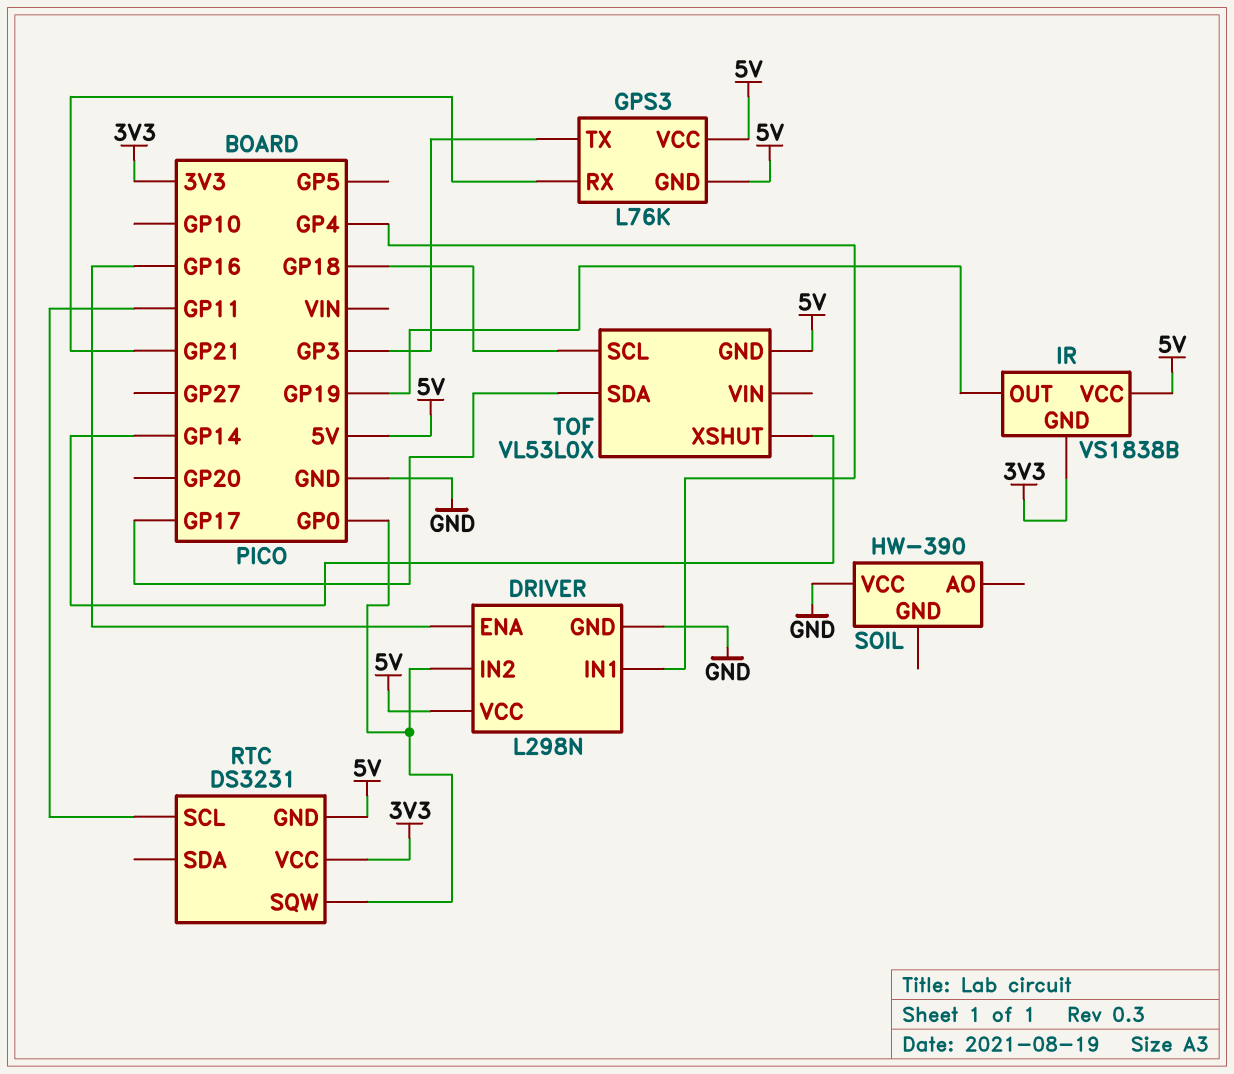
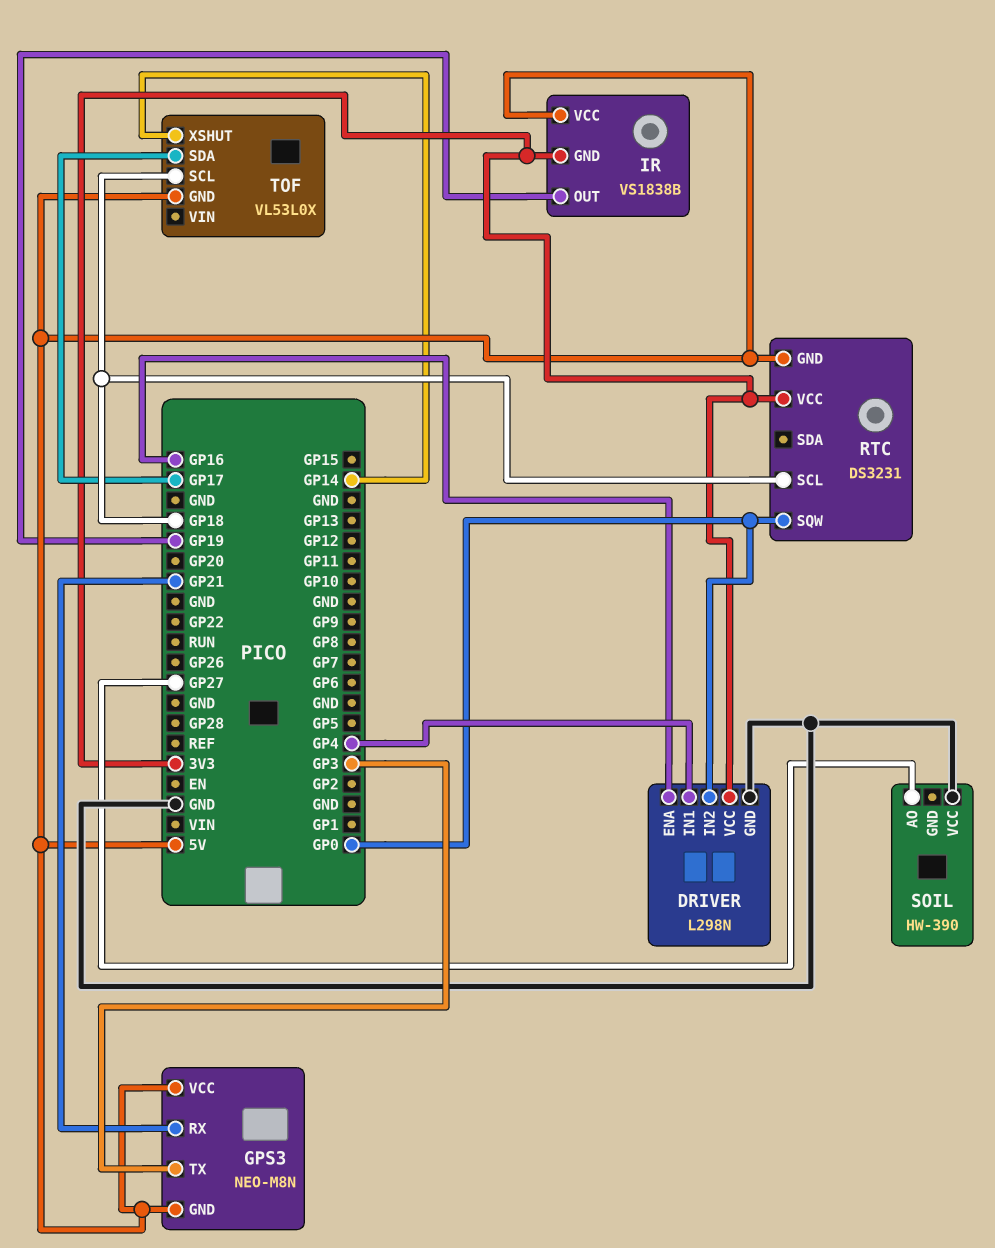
DRIVER pin VCC: 5V -> 3V3
GPS3: L76K -> NEO-M8N
RTC pin SCL: GP11 -> GP18
SOIL pin AO: none -> GP27

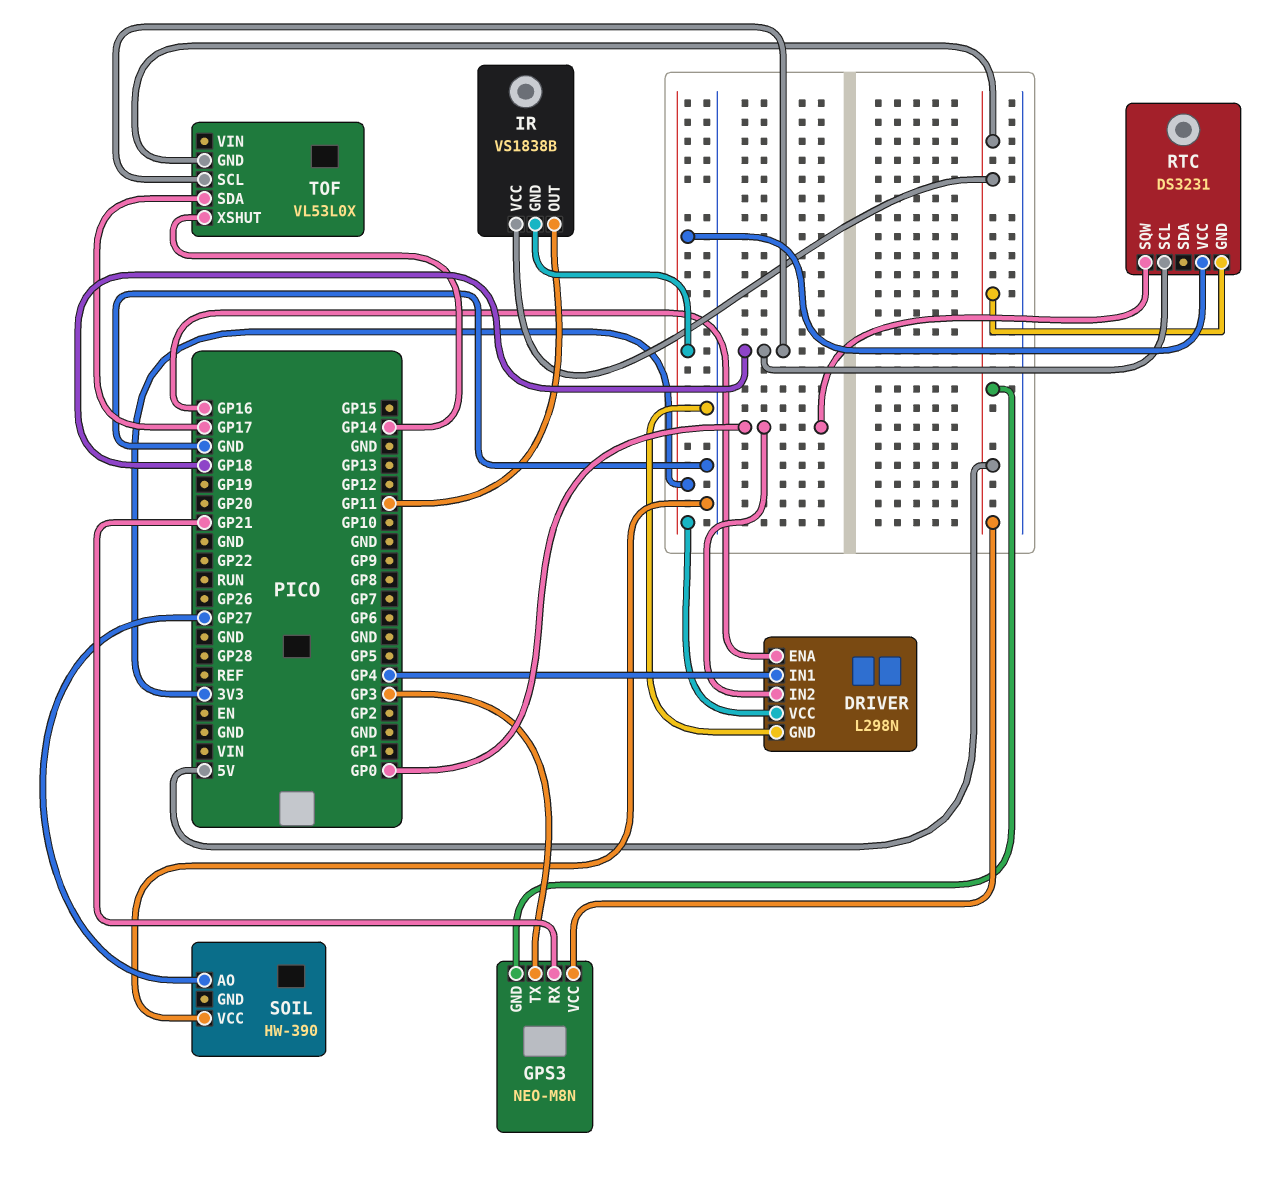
IR pin OUT: GP19 -> GP11

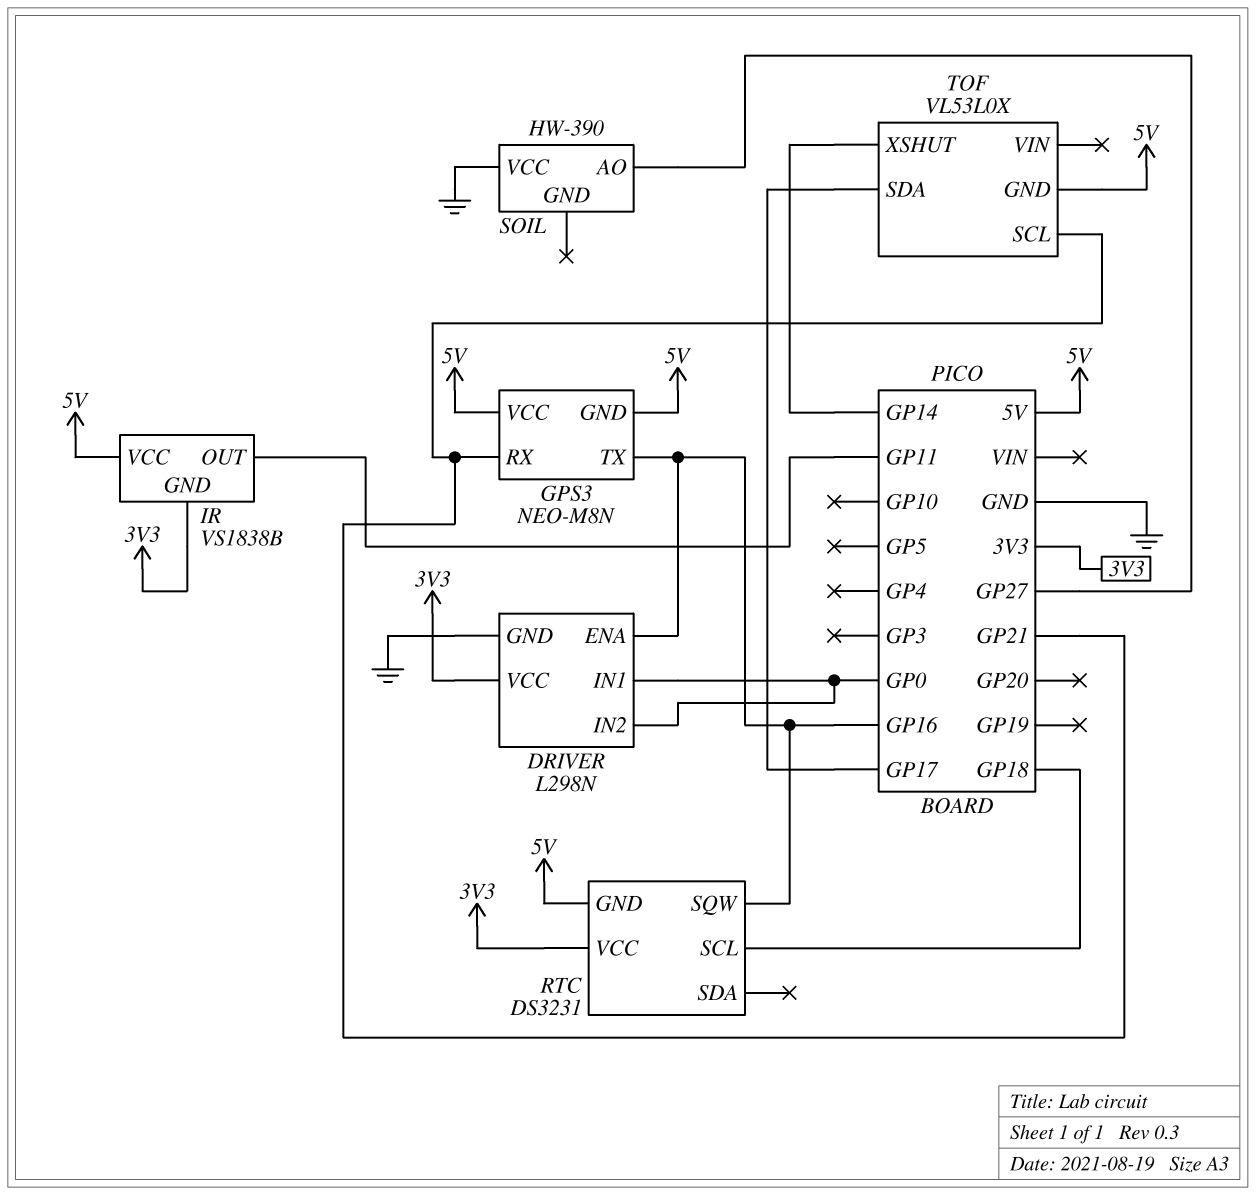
DRIVER pin IN1: GP4 -> GP0
GPS3 pin TX: GP3 -> GP16
RTC pin SQW: GP0 -> GP16
TOF pin SCL: GP18 -> GP21

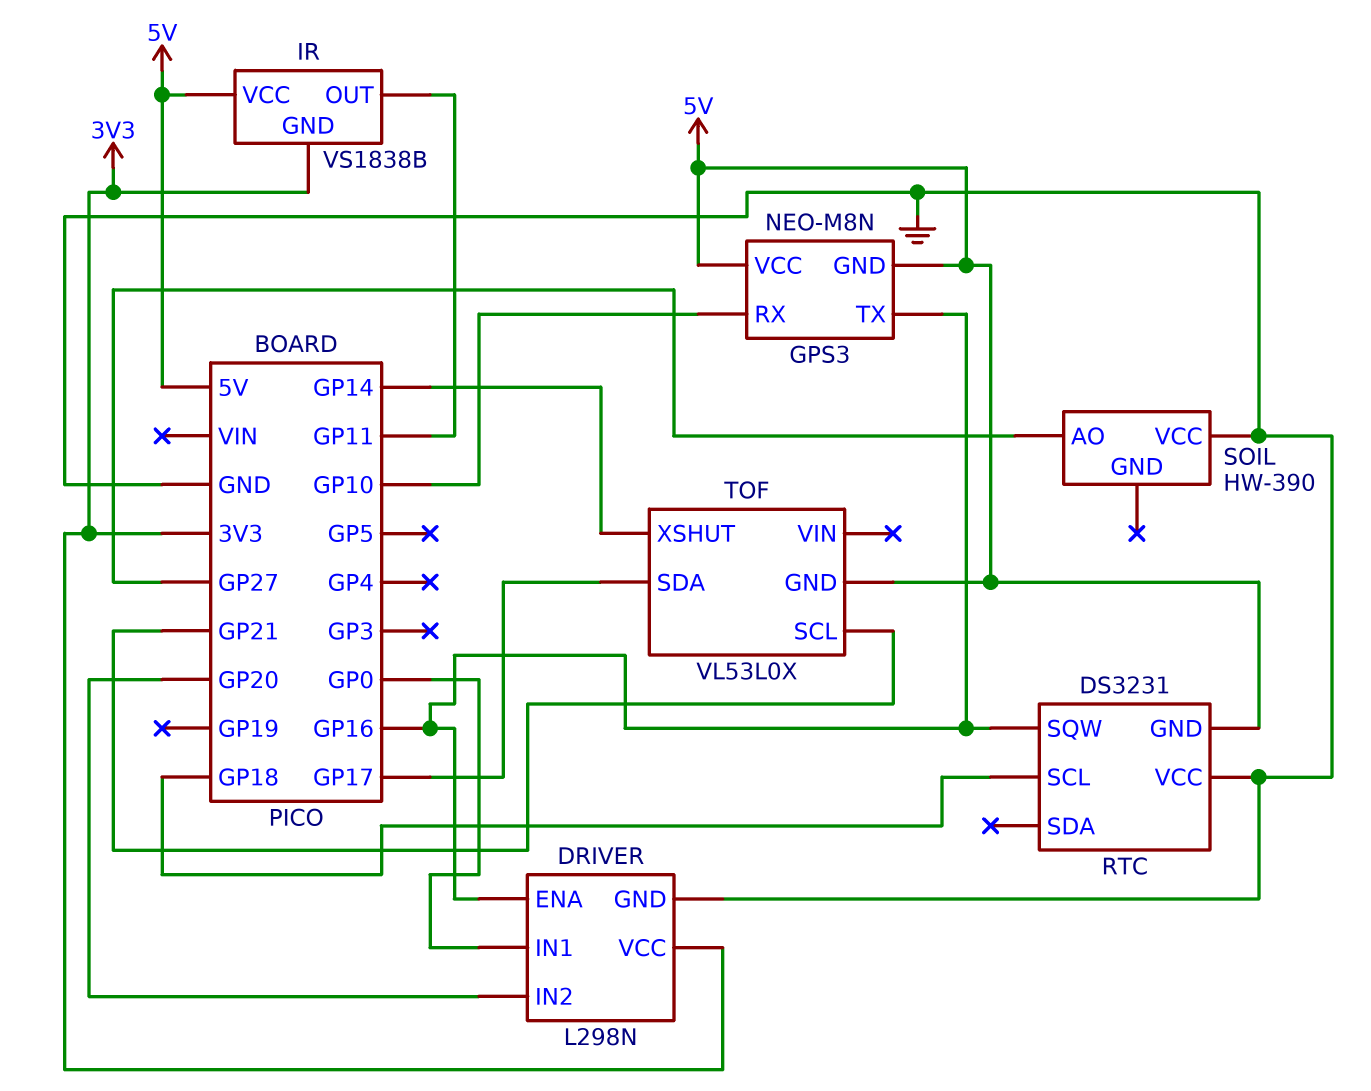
DRIVER pin IN2: GP0 -> GP20
GPS3 pin RX: GP21 -> GP10
RTC pin VCC: 3V3 -> GND

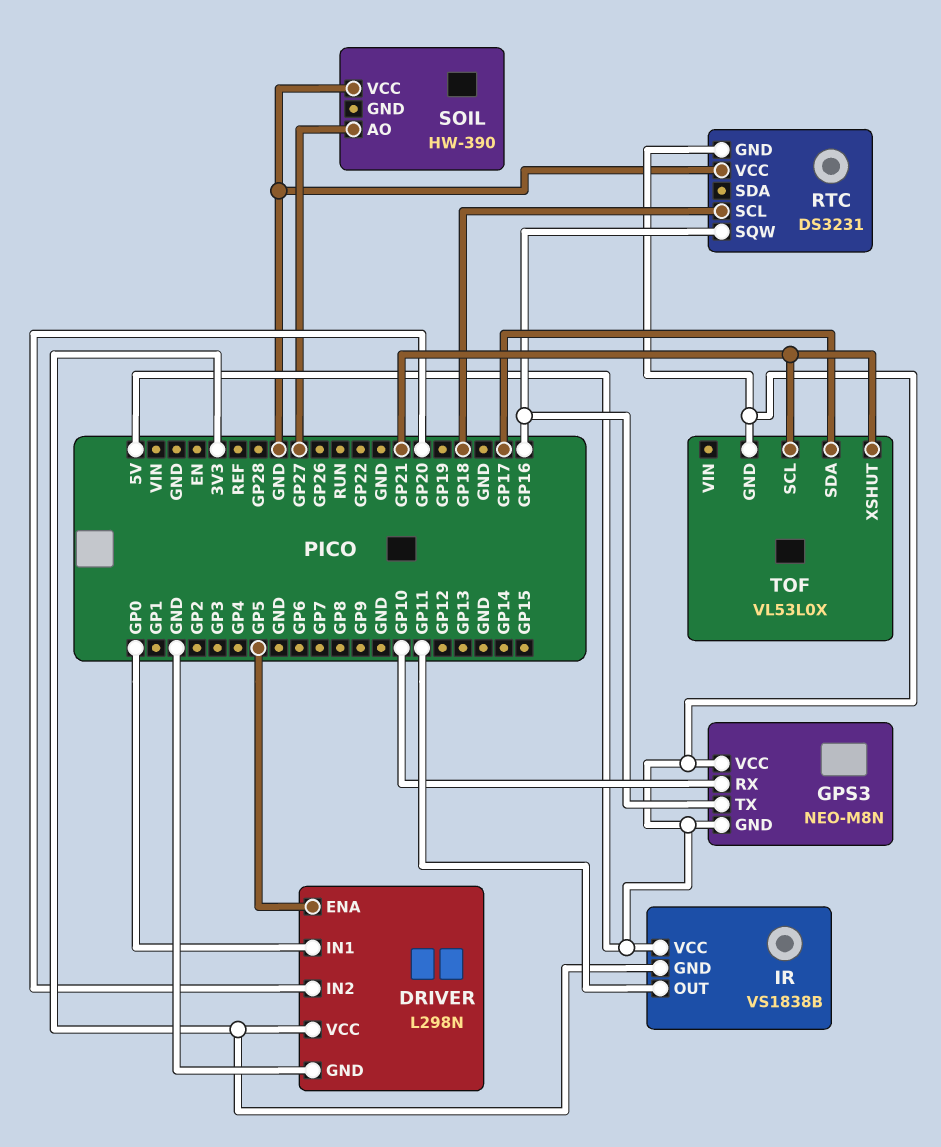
DRIVER pin ENA: GP16 -> GP5
TOF pin XSHUT: GP14 -> GP21

